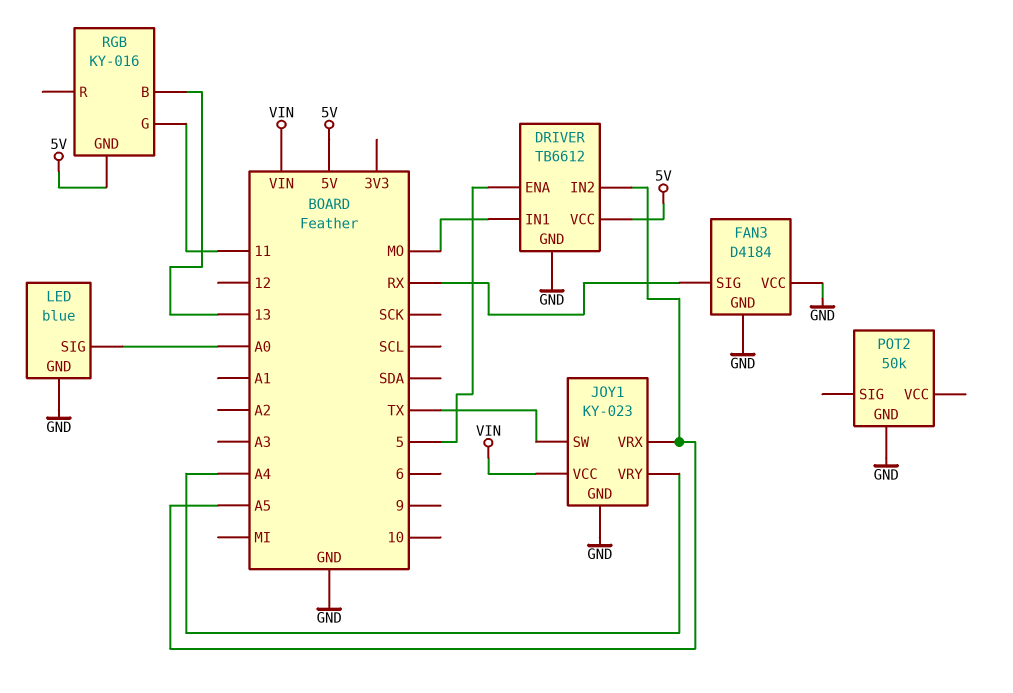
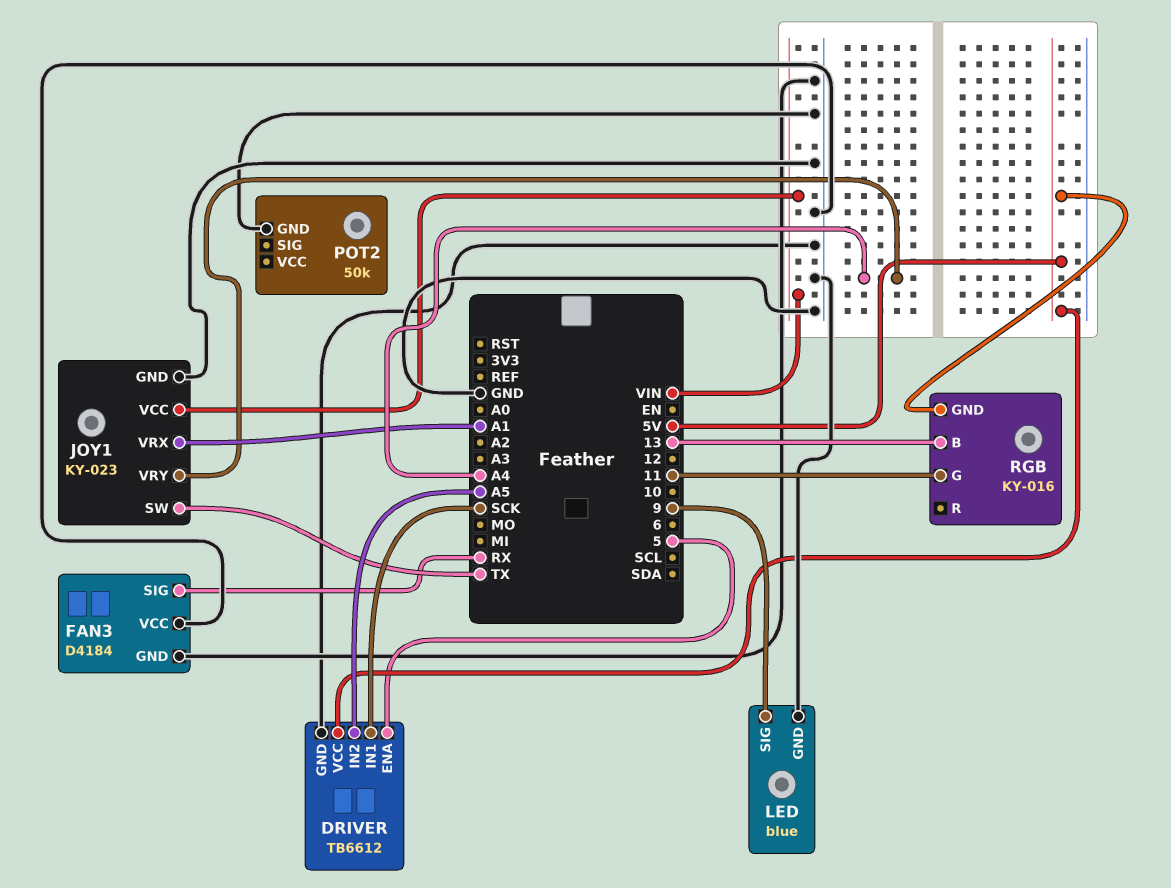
DRIVER pin IN1: MO -> SCK
JOY1 pin VRX: A5 -> A1
LED pin SIG: A0 -> 9

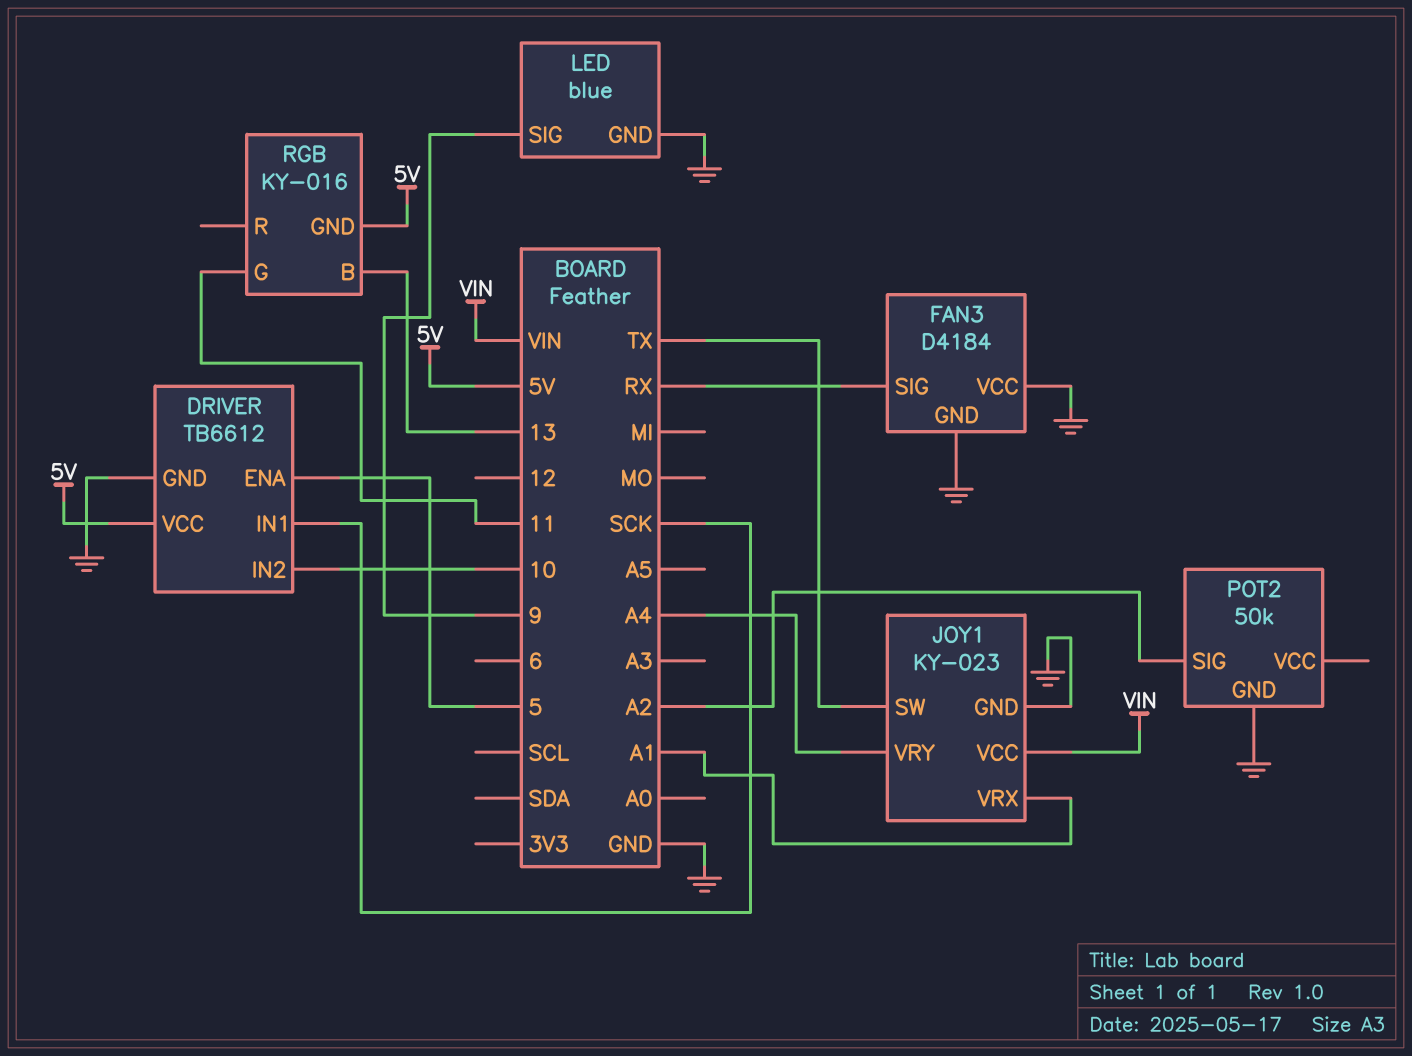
DRIVER pin IN2: A5 -> 10
POT2 pin SIG: none -> A2

